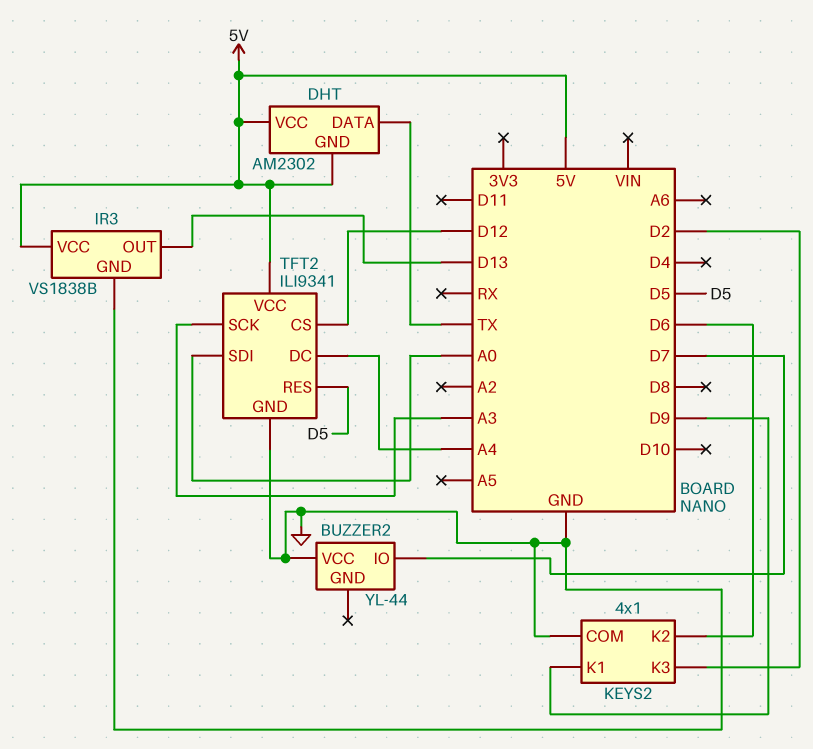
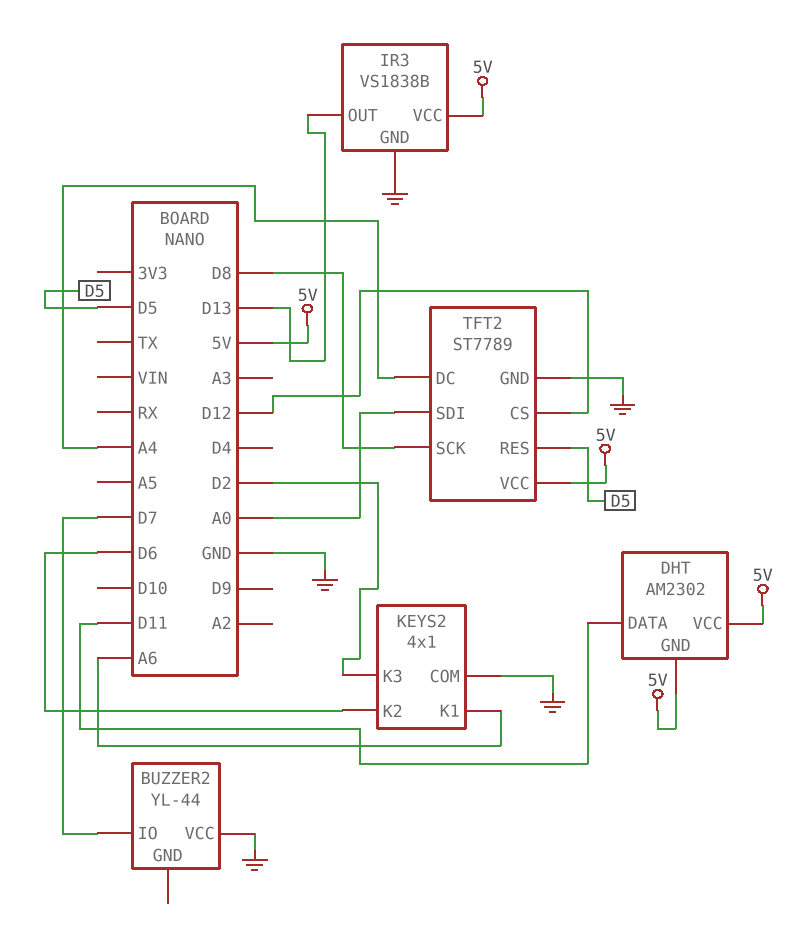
DHT pin DATA: TX -> D11
KEYS2 pin K1: D9 -> A6
TFT2: ILI9341 -> ST7789
TFT2 pin SCK: A3 -> D8

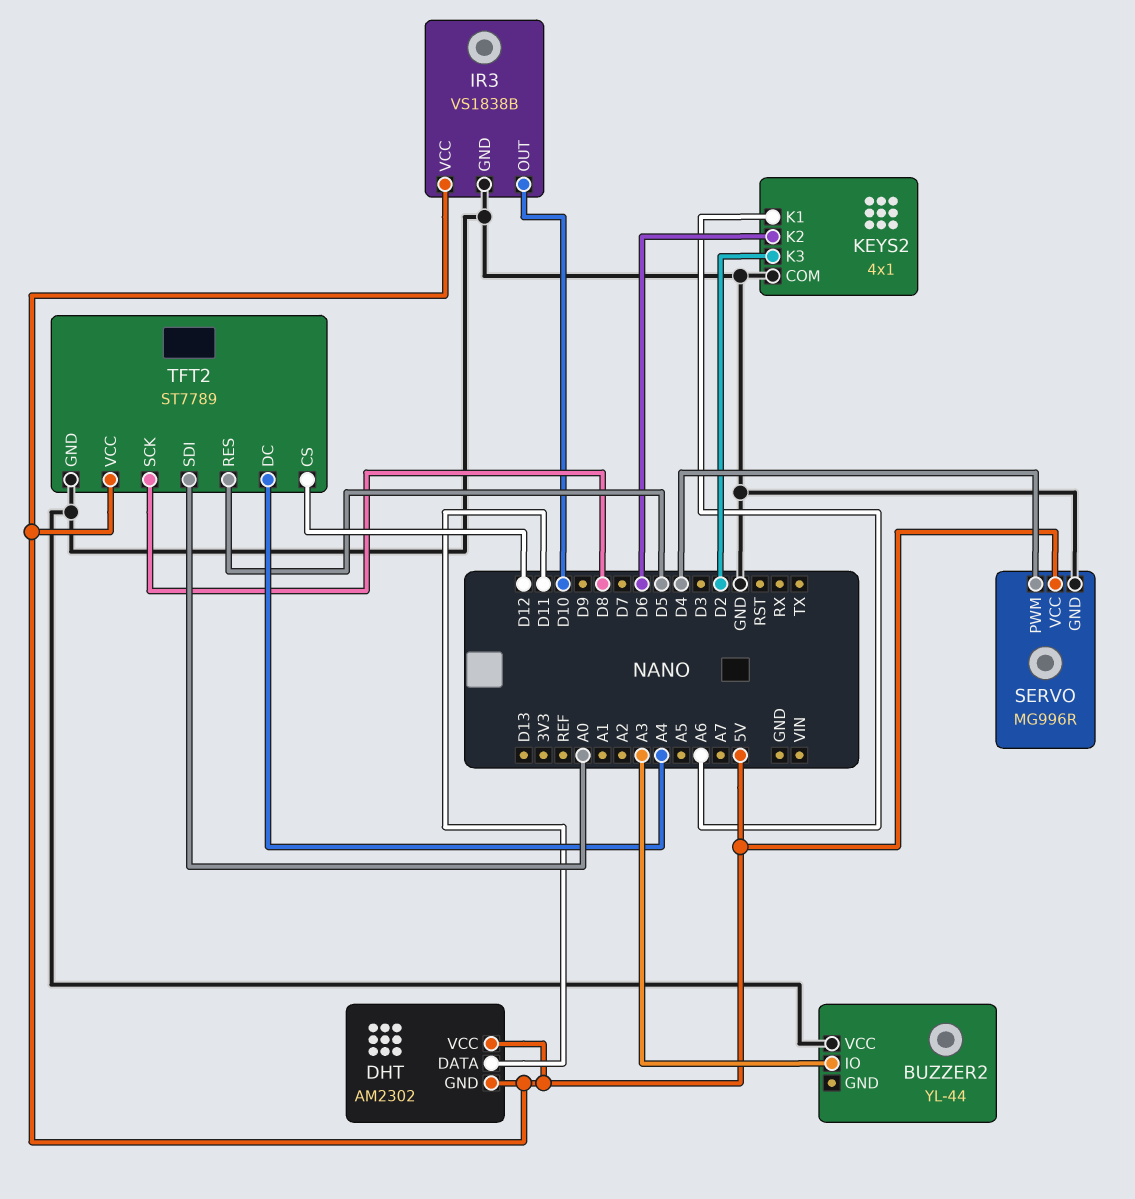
BUZZER2 pin IO: D7 -> A3
IR3 pin OUT: D13 -> D10
SERVO: none -> MG996R
SERVO pin GND: none -> GND
SERVO pin PWM: none -> D4
SERVO pin VCC: none -> 5V

